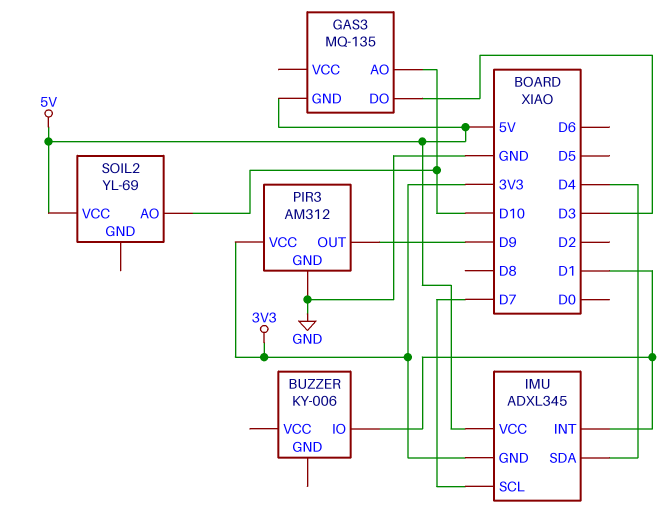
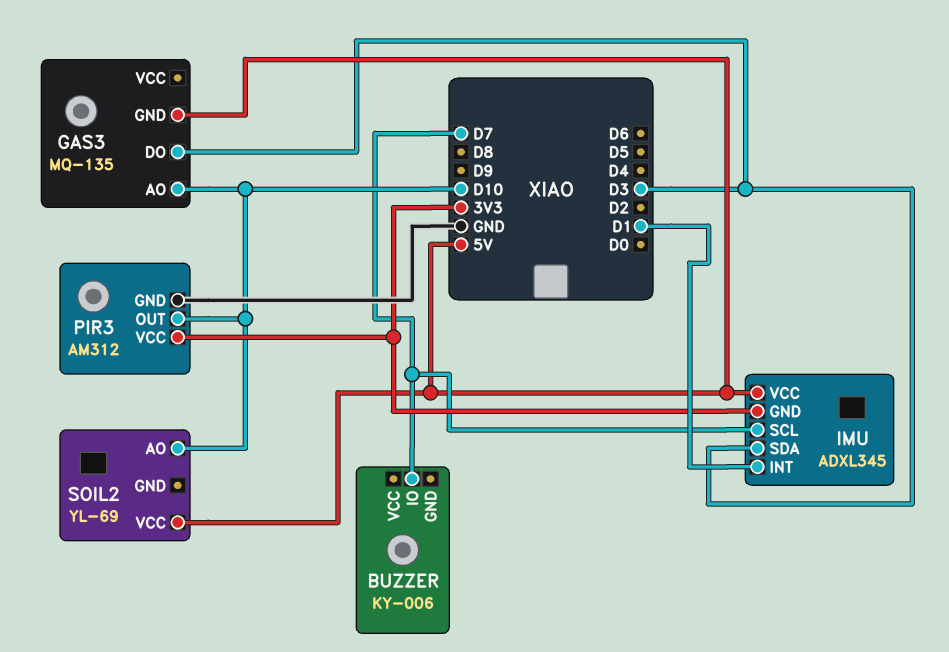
BUZZER pin IO: D1 -> D7
IMU pin SDA: D4 -> D3
PIR3 pin OUT: D9 -> D10

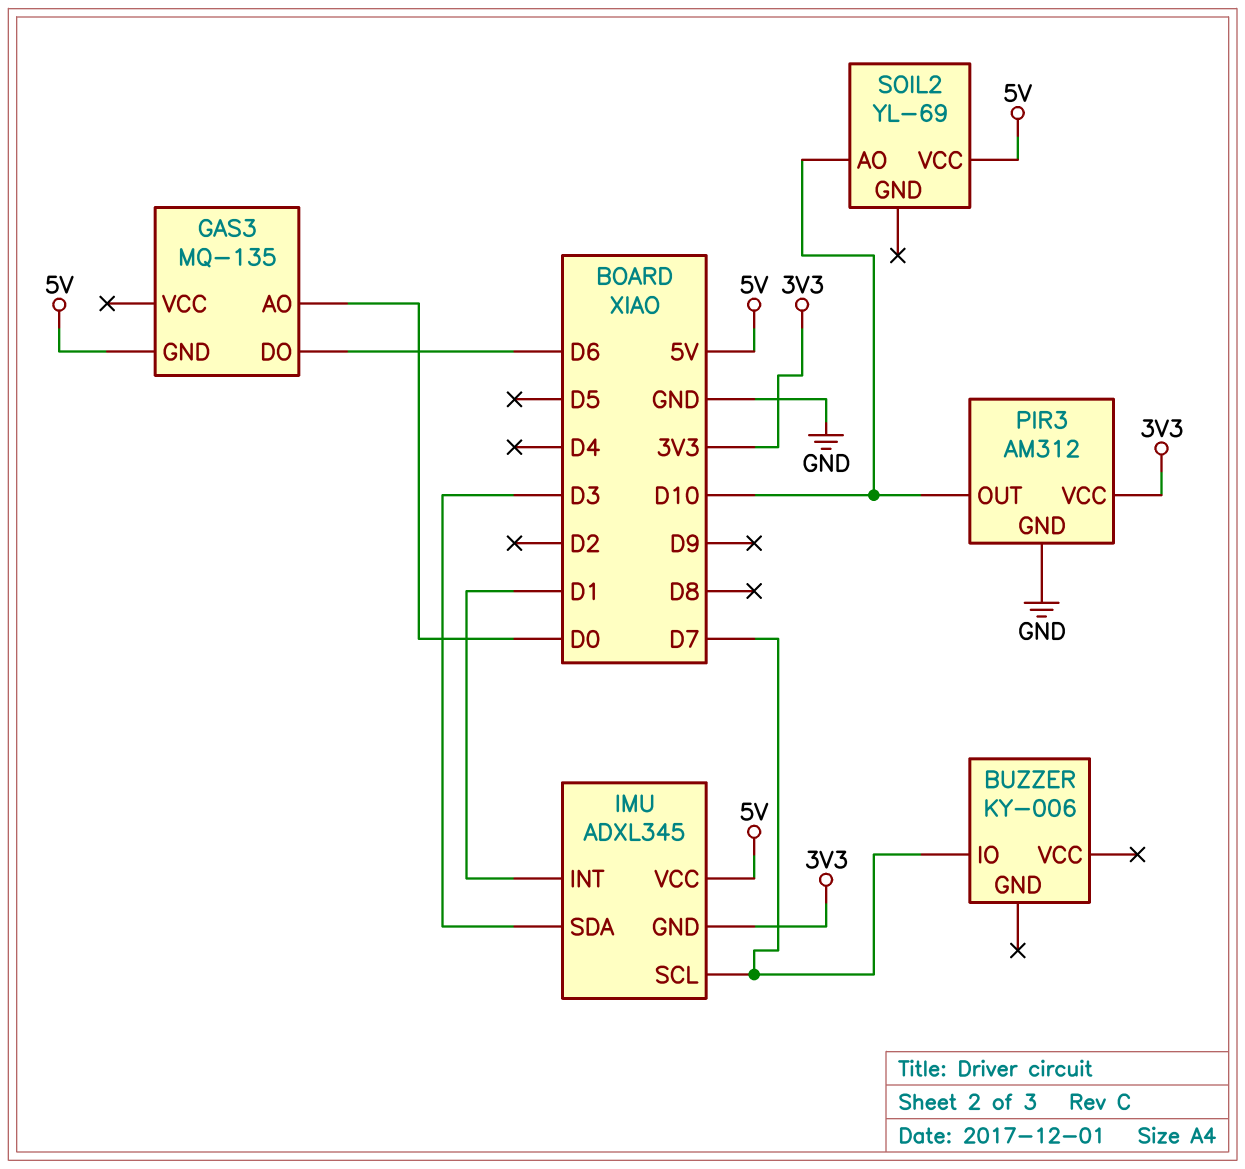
GAS3 pin AO: D10 -> D0
GAS3 pin DO: D3 -> D6

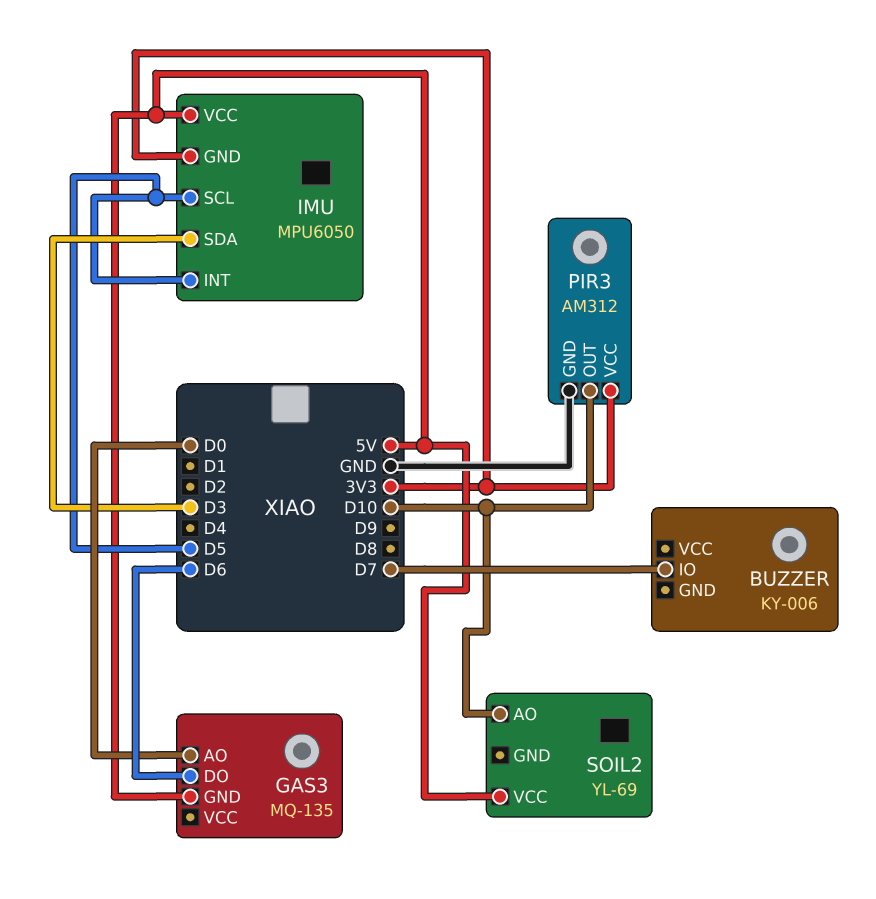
IMU: ADXL345 -> MPU6050
IMU pin INT: D1 -> D5
IMU pin SCL: D7 -> D5

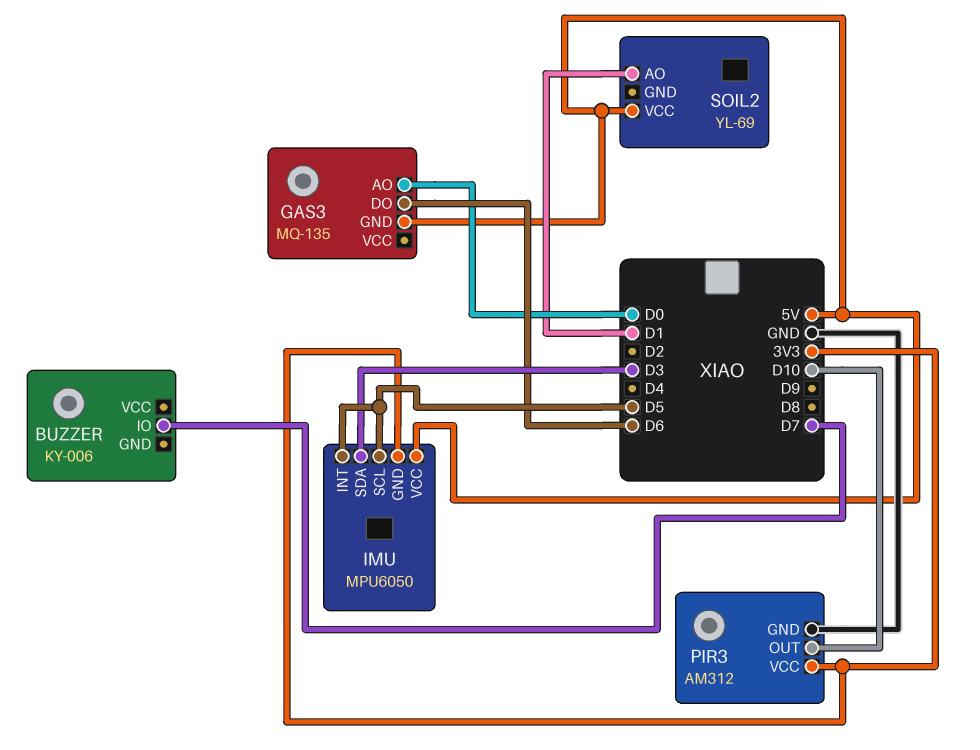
SOIL2 pin AO: D10 -> D1

